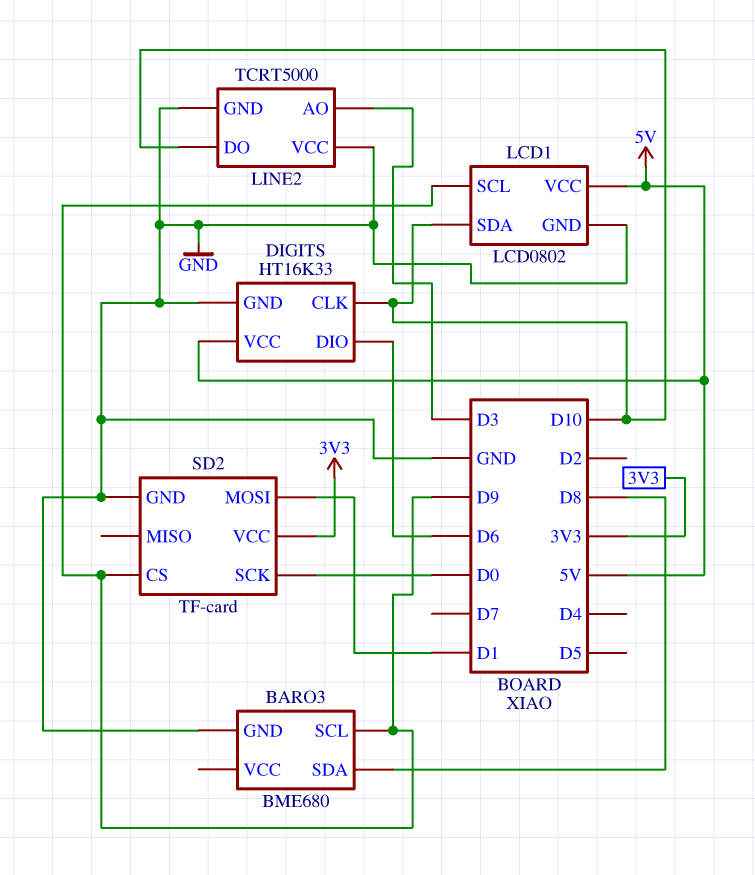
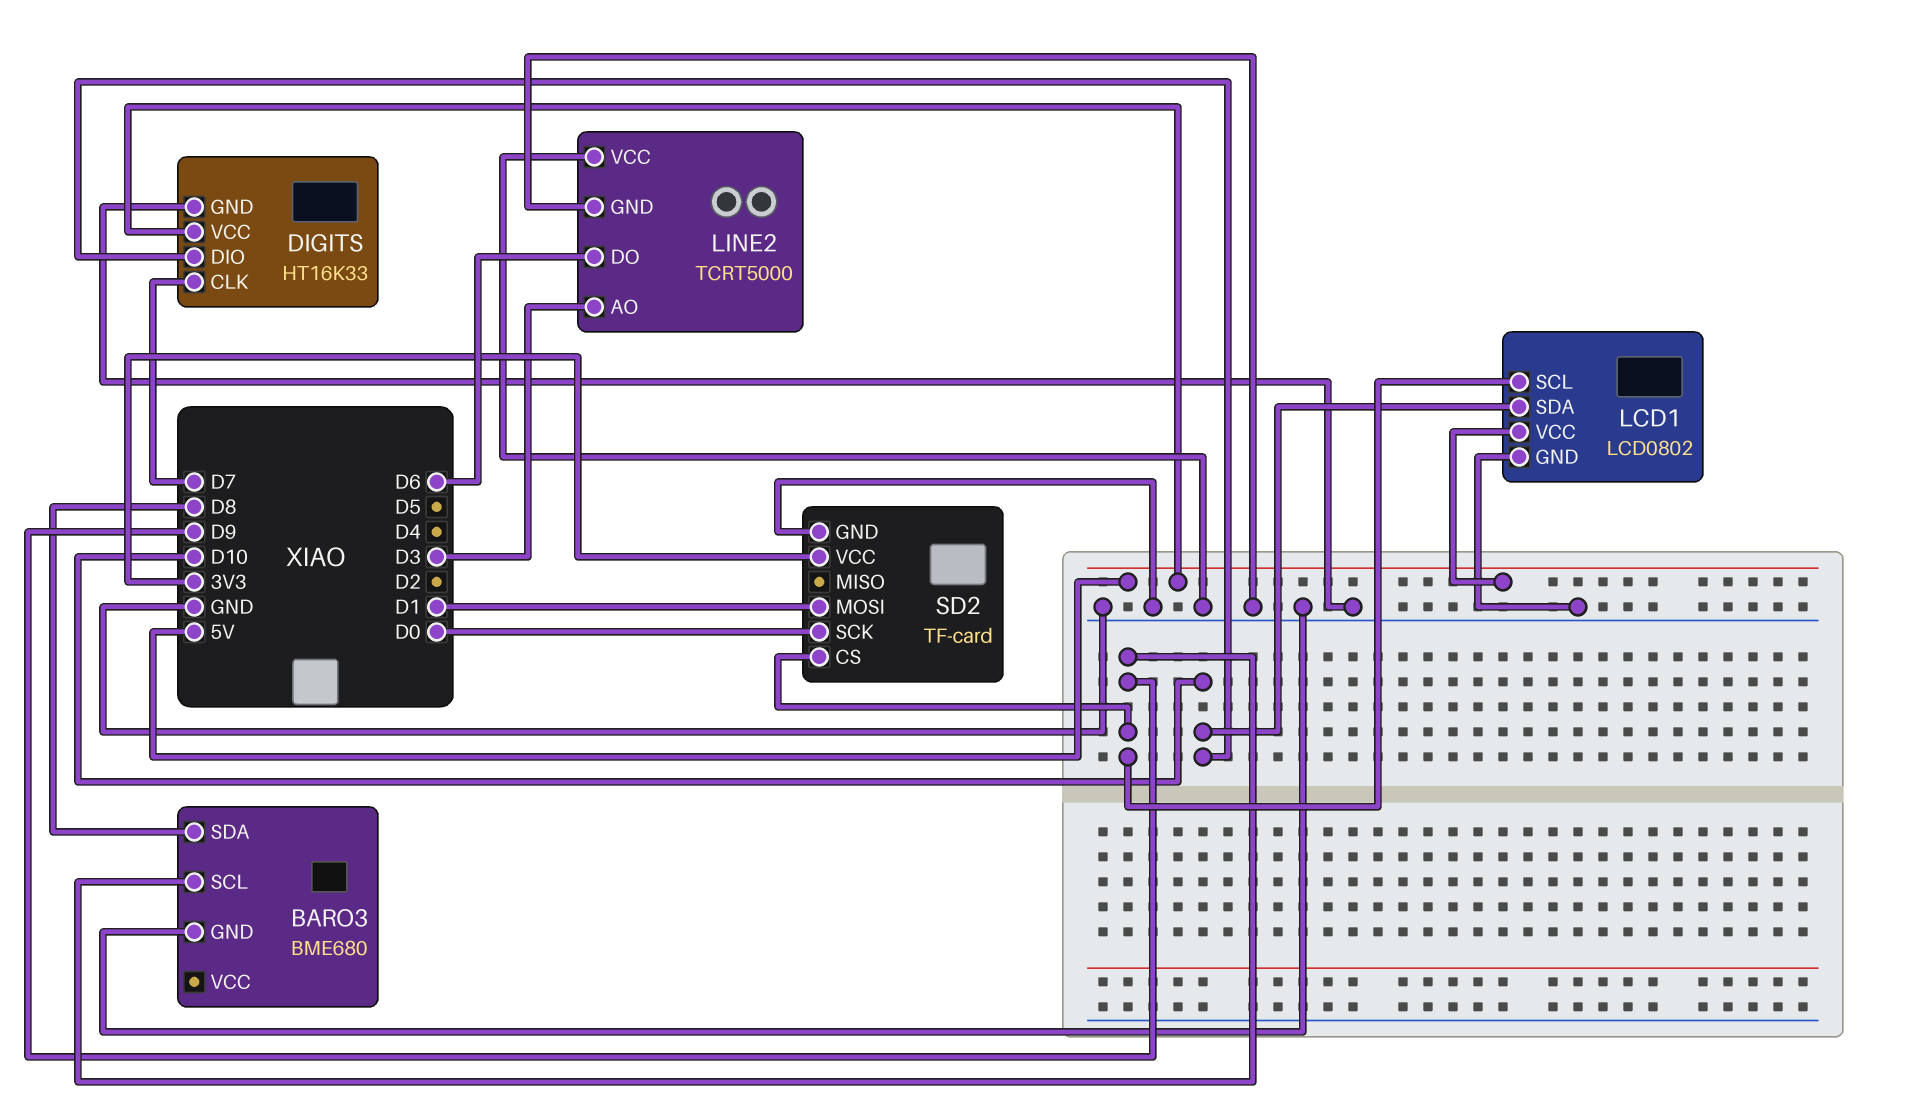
DIGITS pin CLK: D10 -> D7
DIGITS pin DIO: D6 -> D10
LINE2 pin DO: D10 -> D6

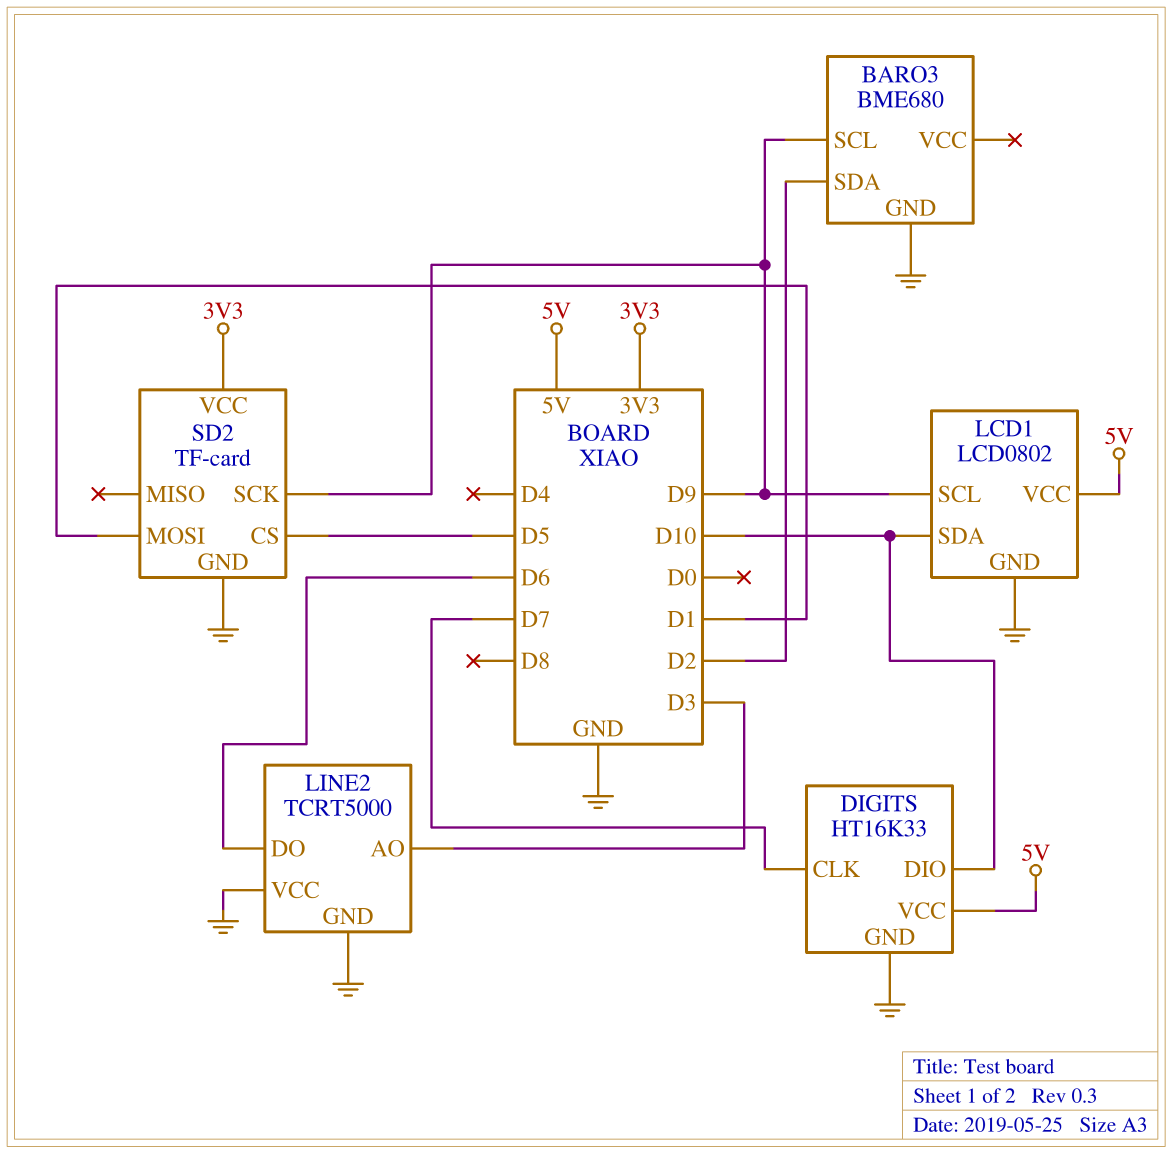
BARO3 pin SDA: D8 -> D2
SD2 pin CS: D9 -> D5
SD2 pin SCK: D0 -> D9

